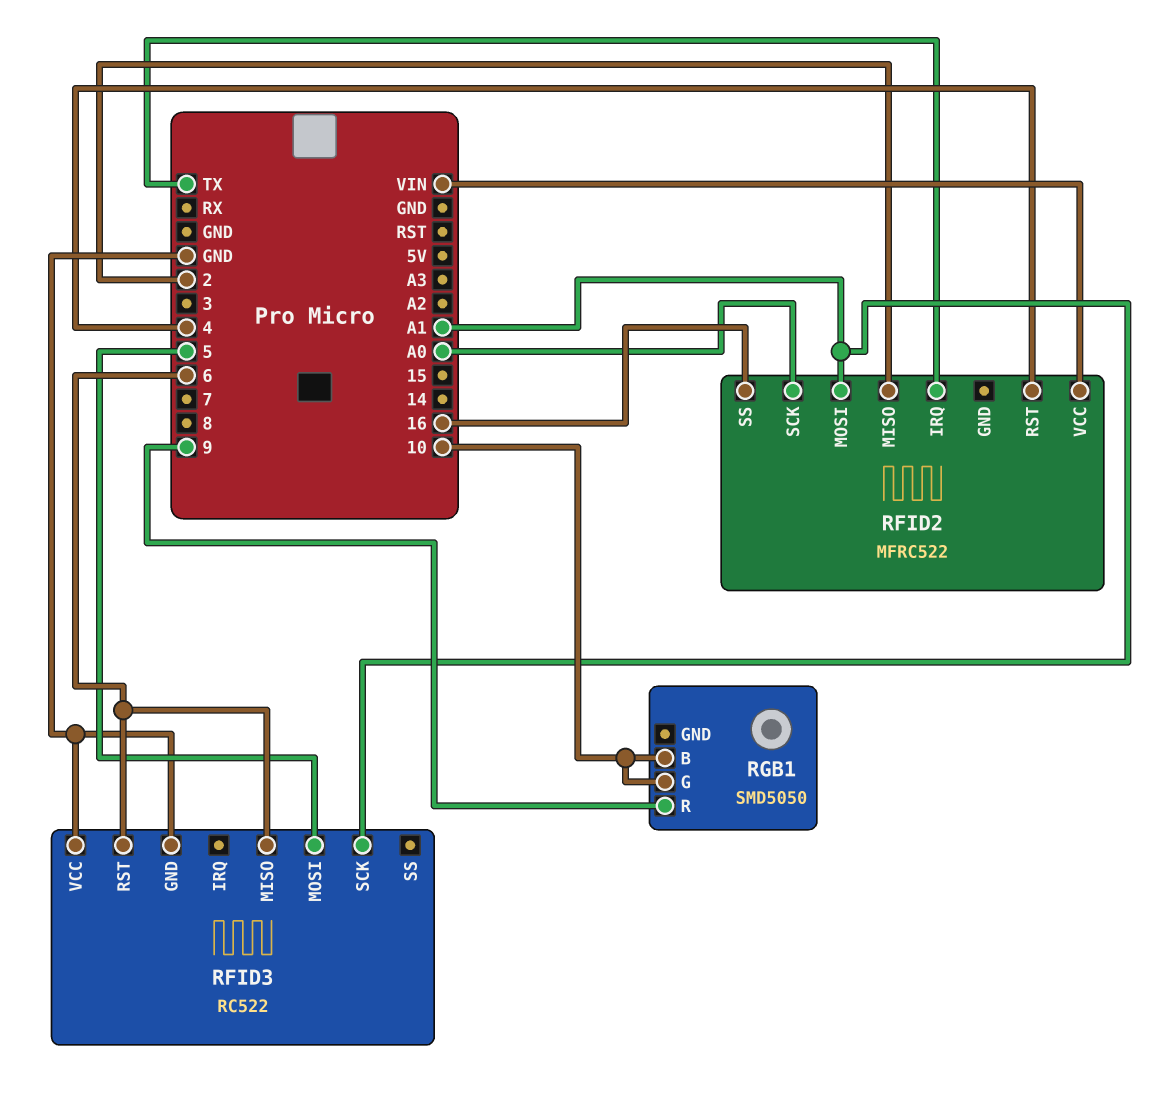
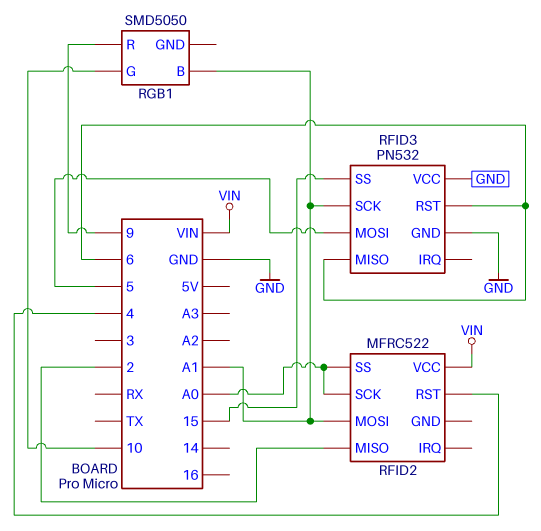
RFID2 pin IRQ: TX -> none
RFID2 pin SS: 16 -> A0
RFID3: RC522 -> PN532
RFID3 pin SS: none -> 15
RGB1 pin B: 10 -> A1

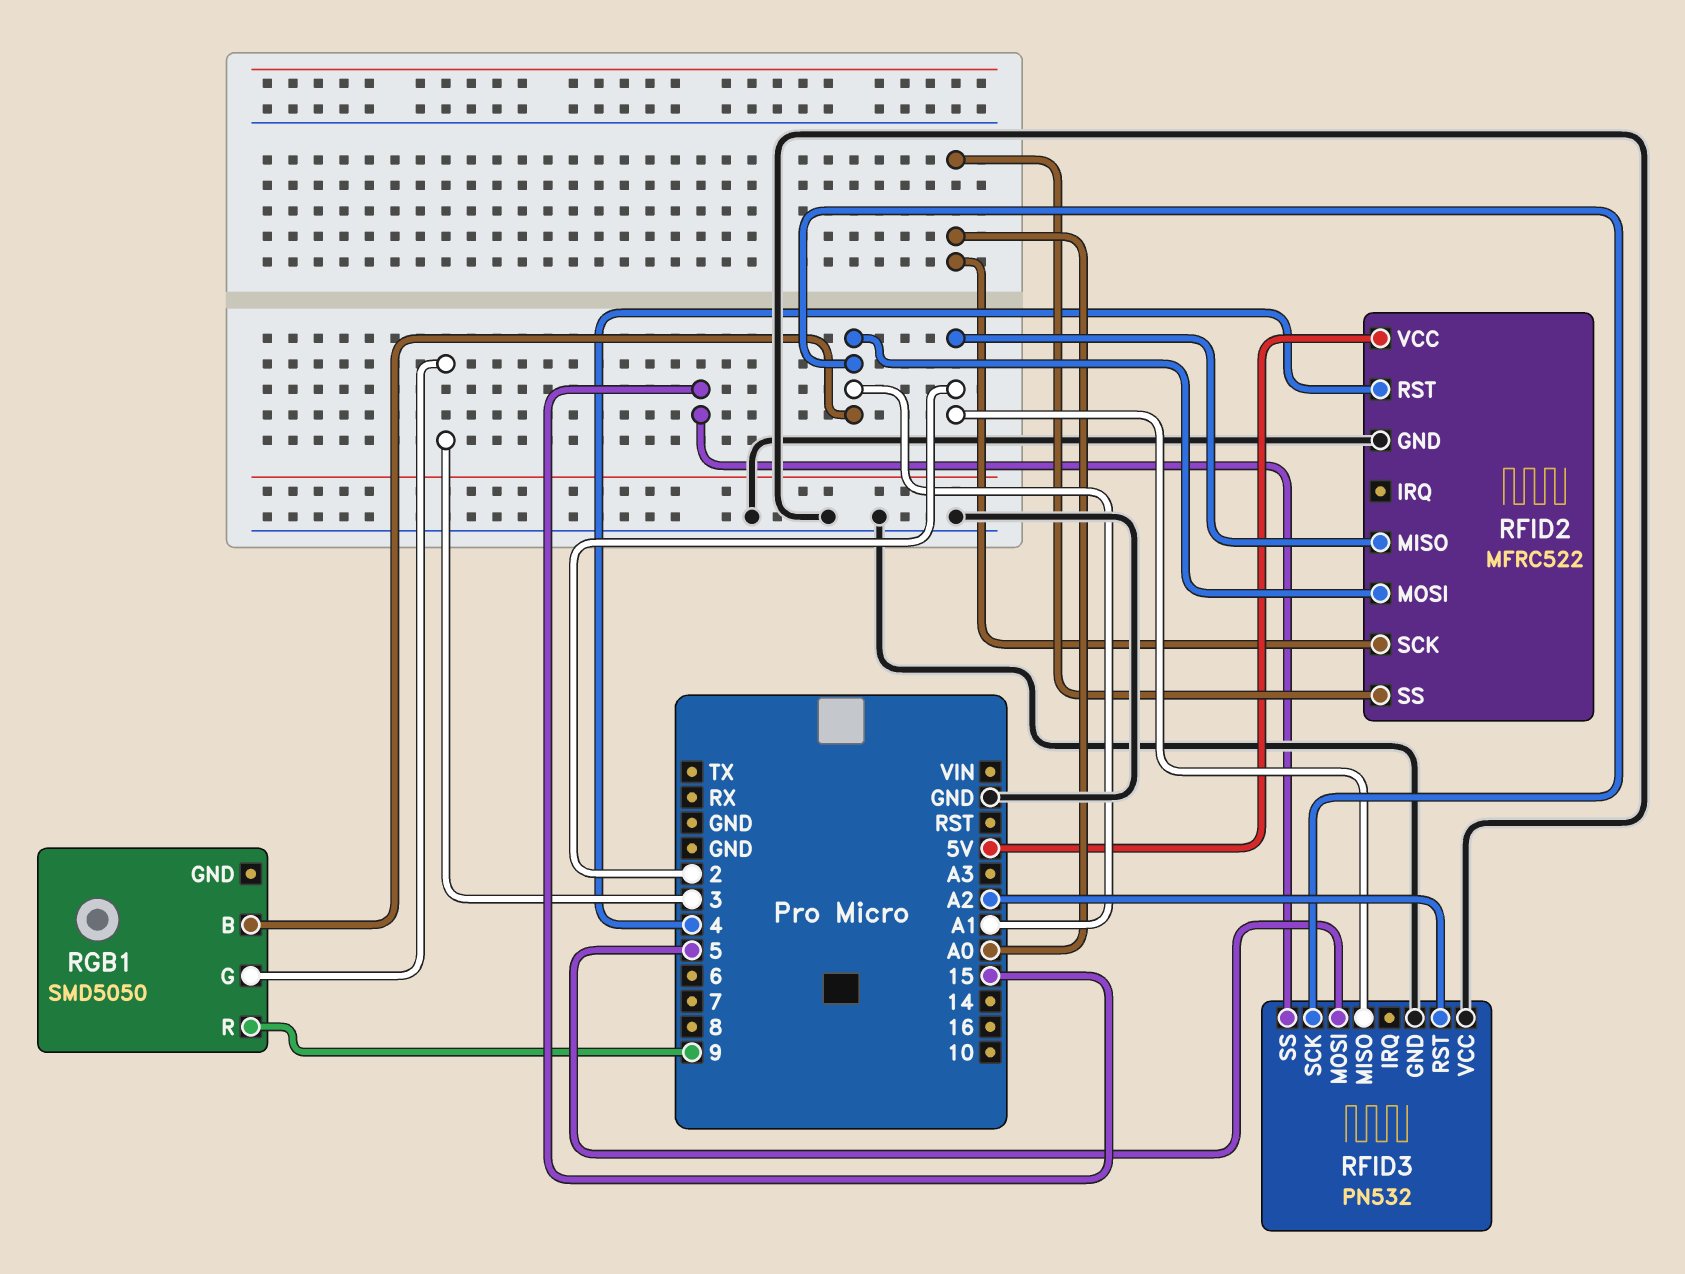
RFID2 pin GND: none -> GND
RFID2 pin VCC: VIN -> 5V
RFID3 pin MISO: 6 -> 2
RFID3 pin RST: 6 -> A2
RGB1 pin G: 10 -> 3

